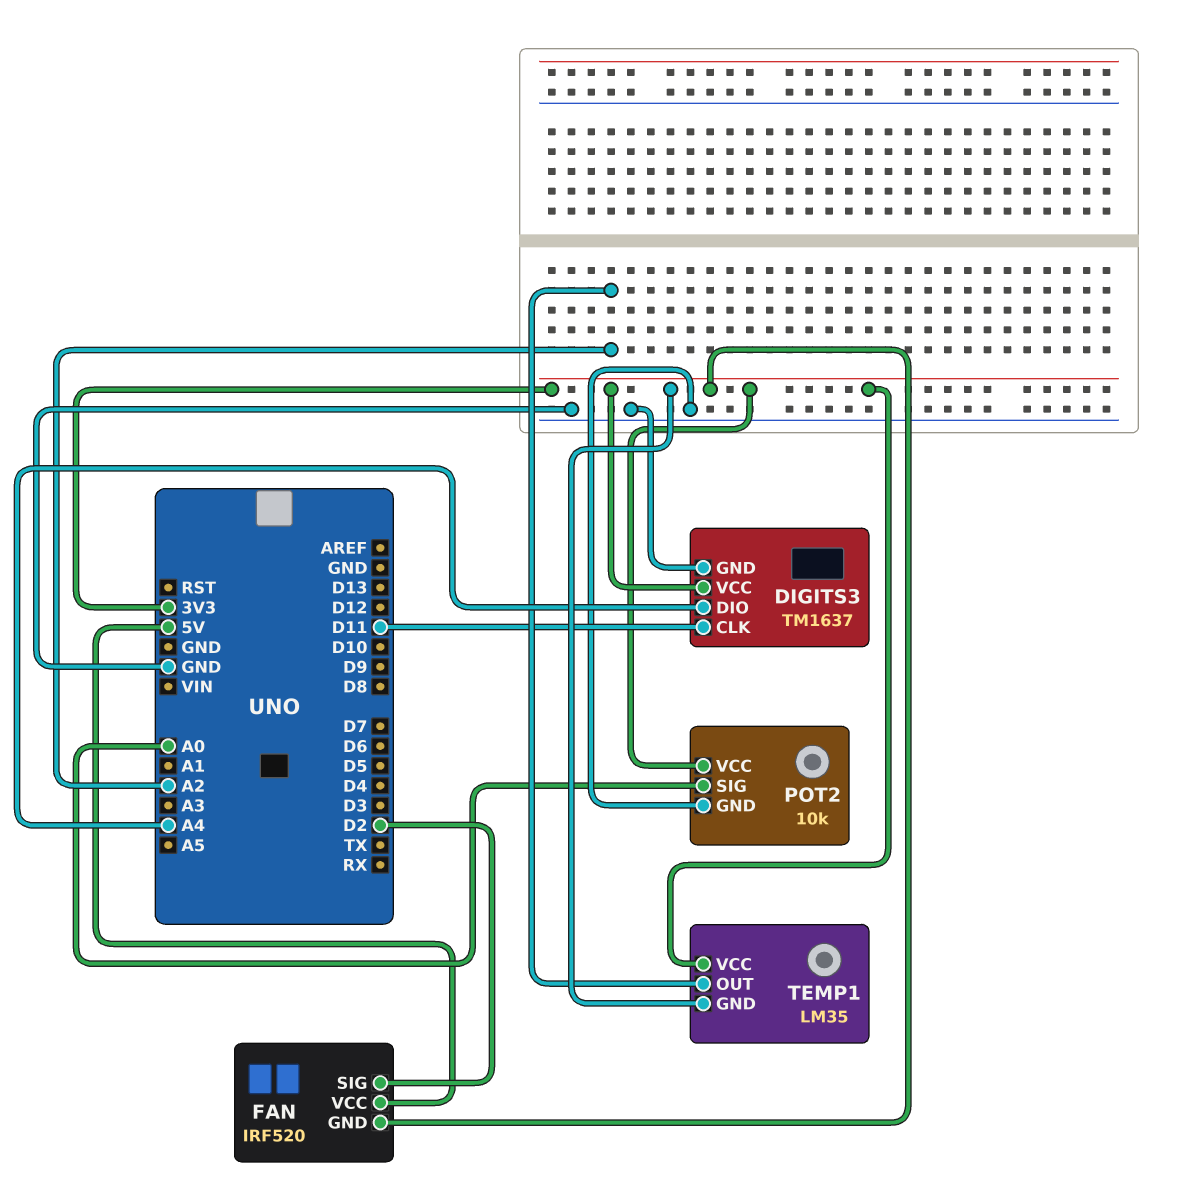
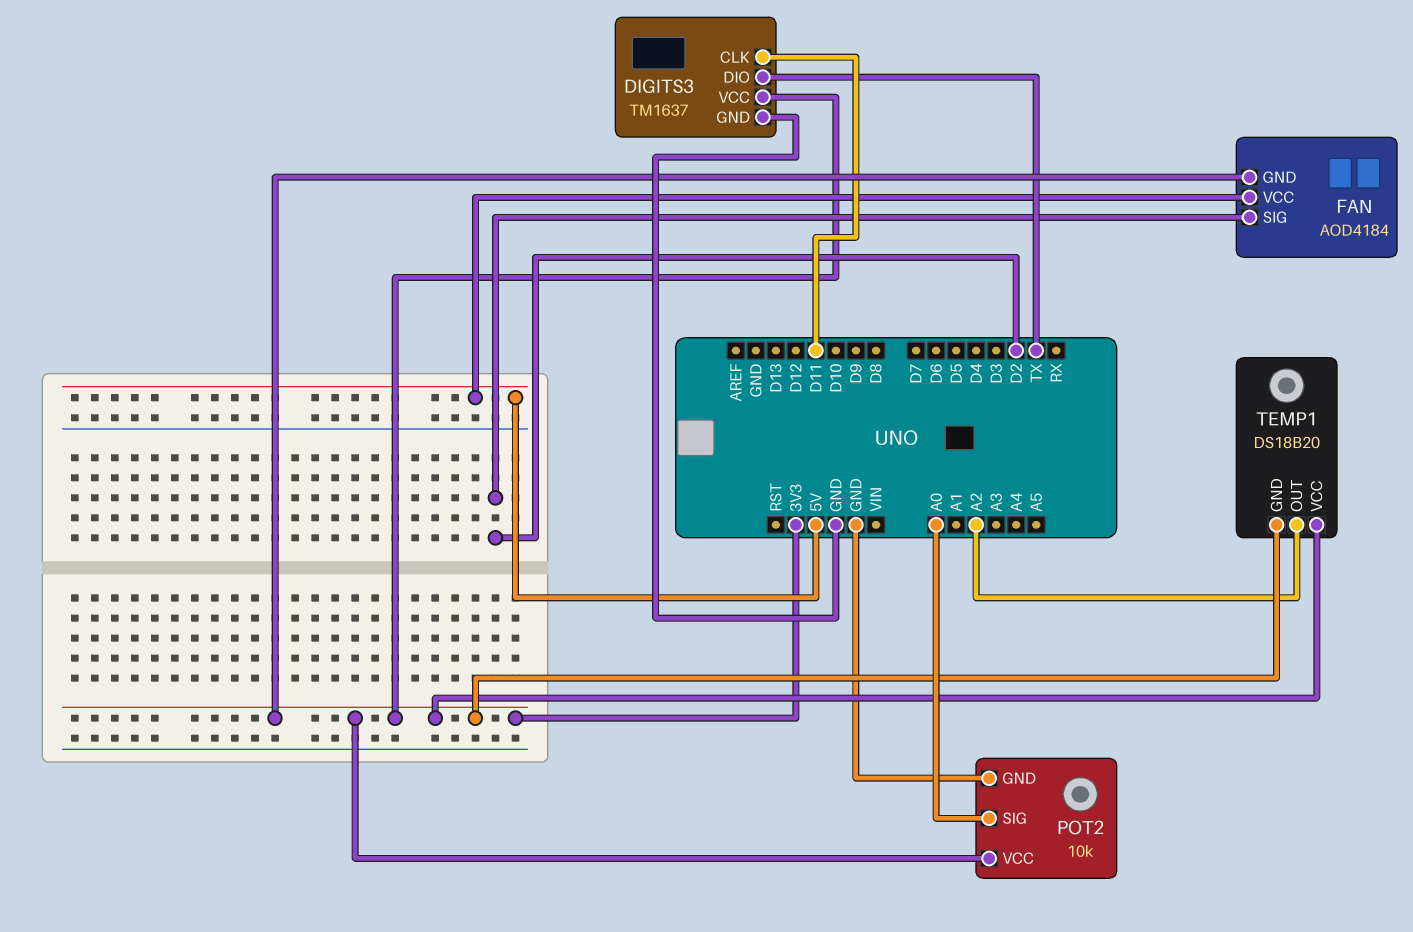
DIGITS3 pin DIO: A4 -> TX
FAN: IRF520 -> AOD4184
TEMP1: LM35 -> DS18B20

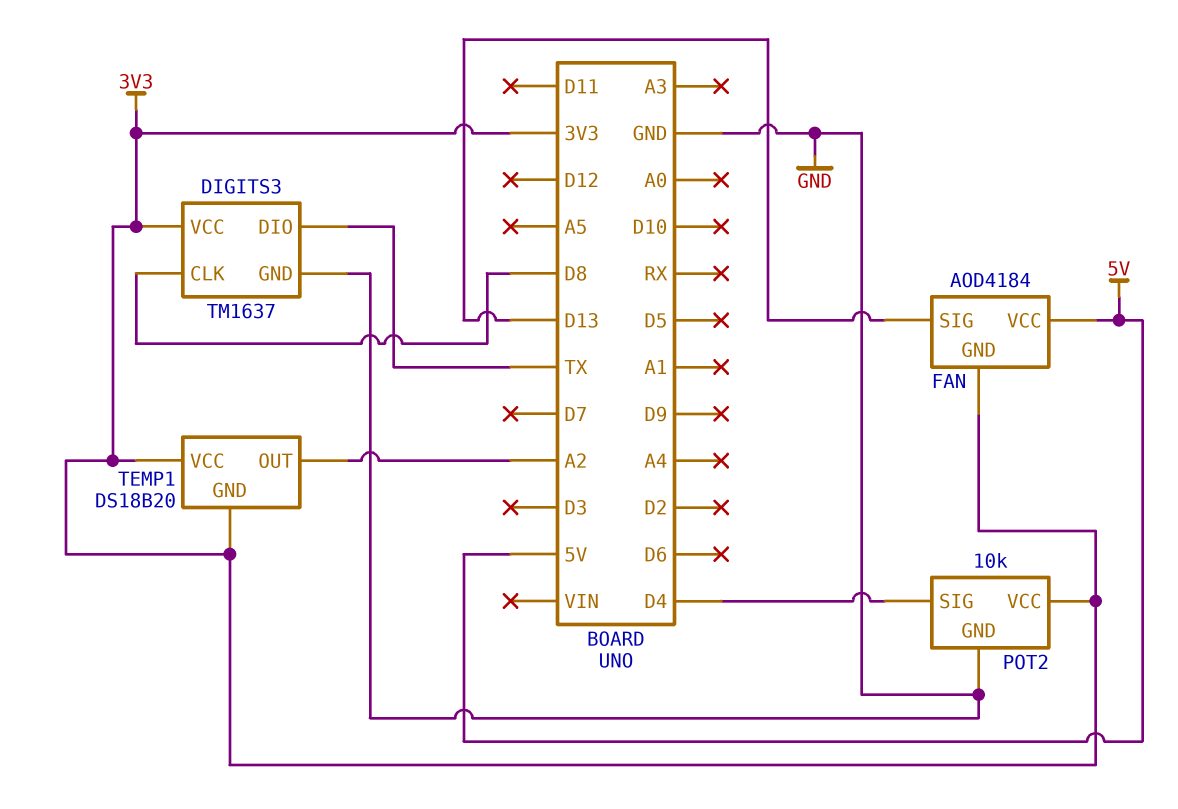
DIGITS3 pin CLK: D11 -> D8
FAN pin SIG: D2 -> D13
POT2 pin SIG: A0 -> D4

